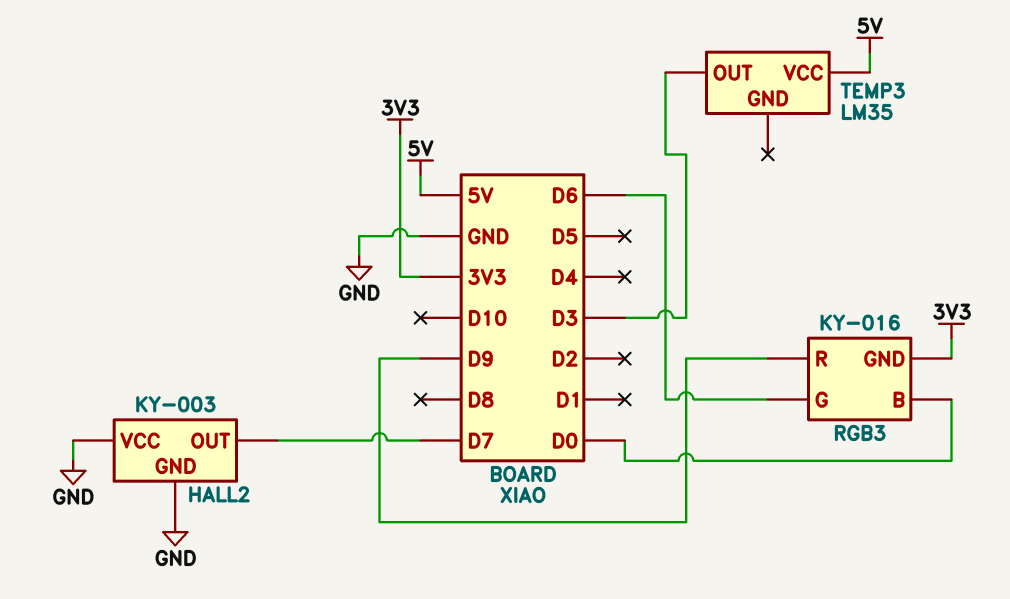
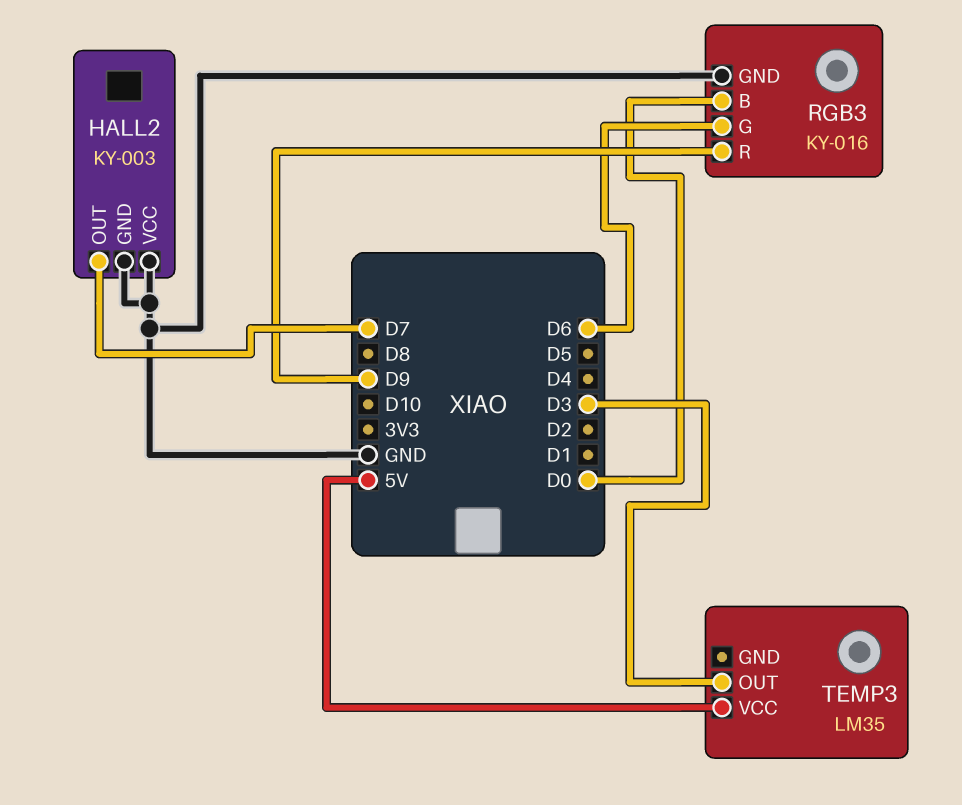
RGB3 pin GND: 3V3 -> GND

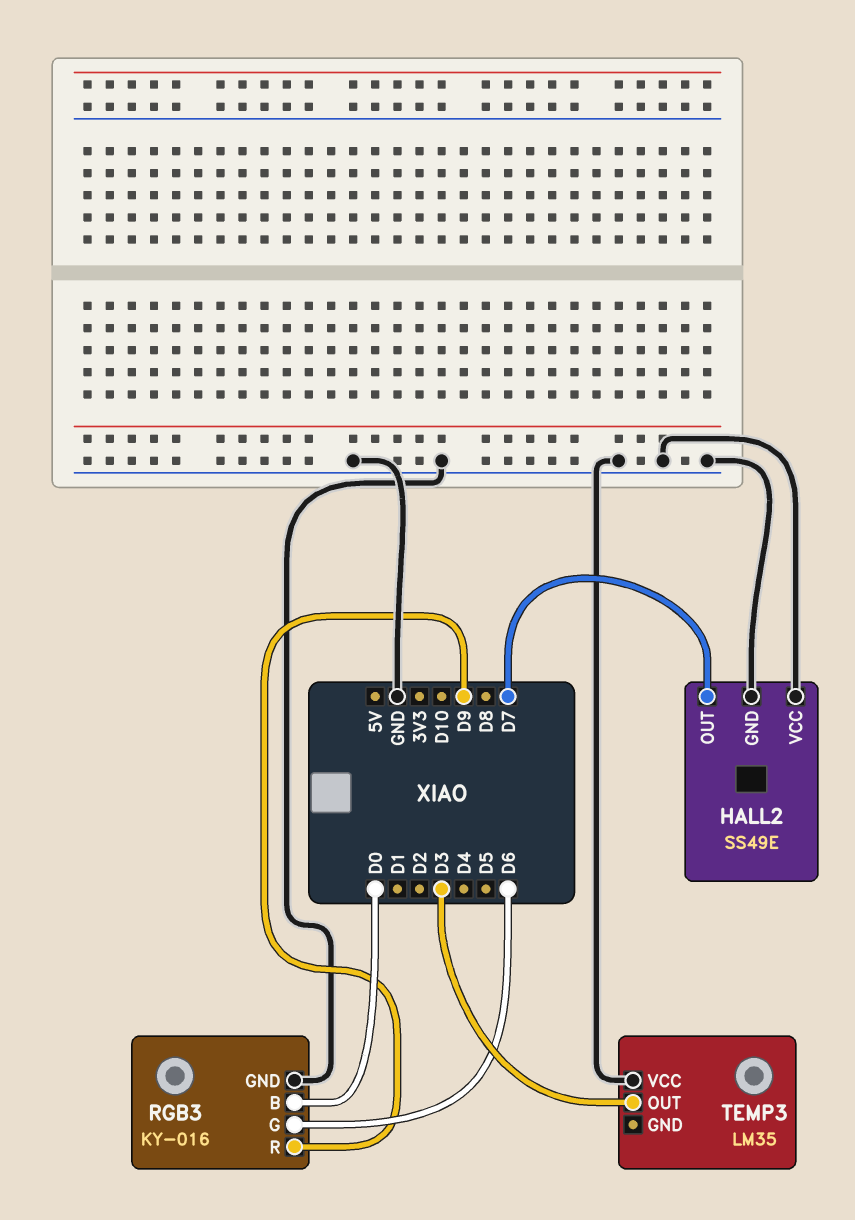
HALL2: KY-003 -> SS49E
TEMP3 pin VCC: 5V -> GND

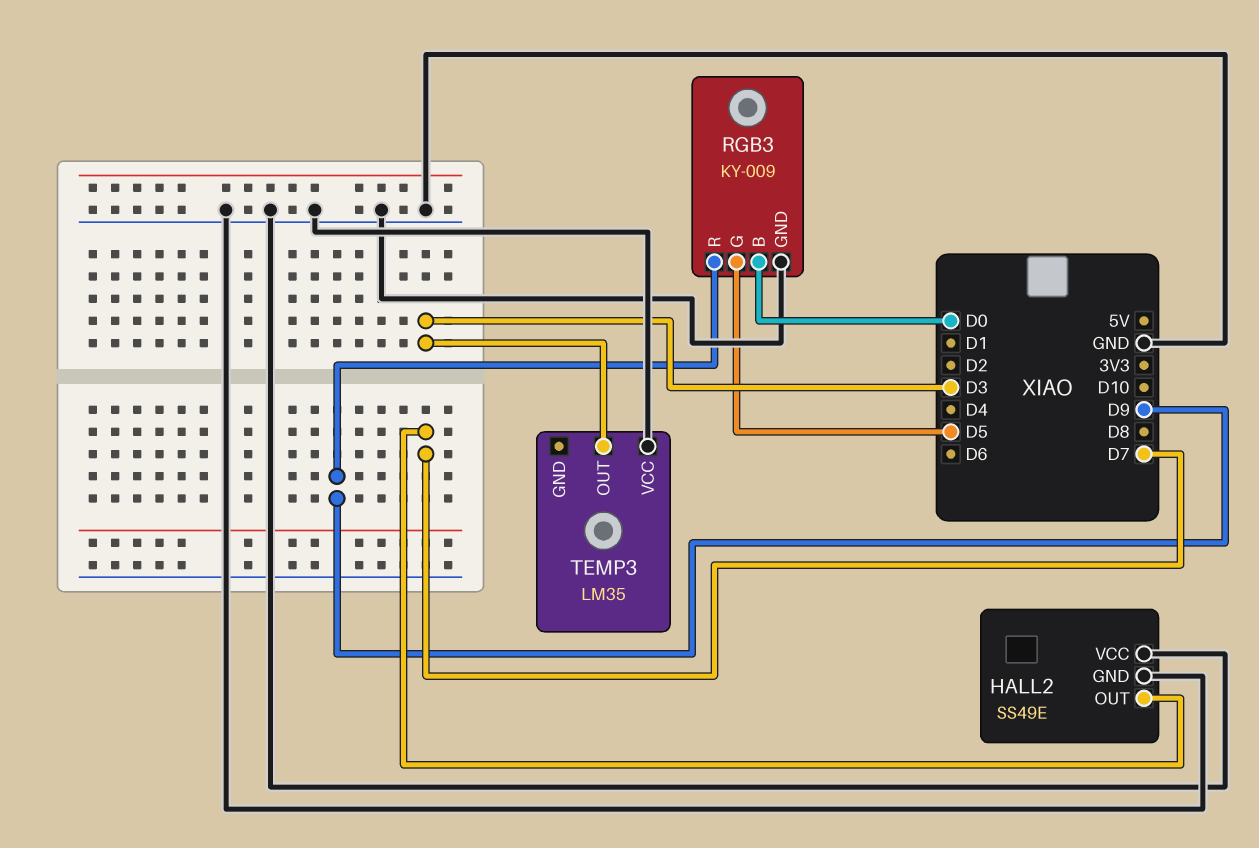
RGB3: KY-016 -> KY-009
RGB3 pin G: D6 -> D5

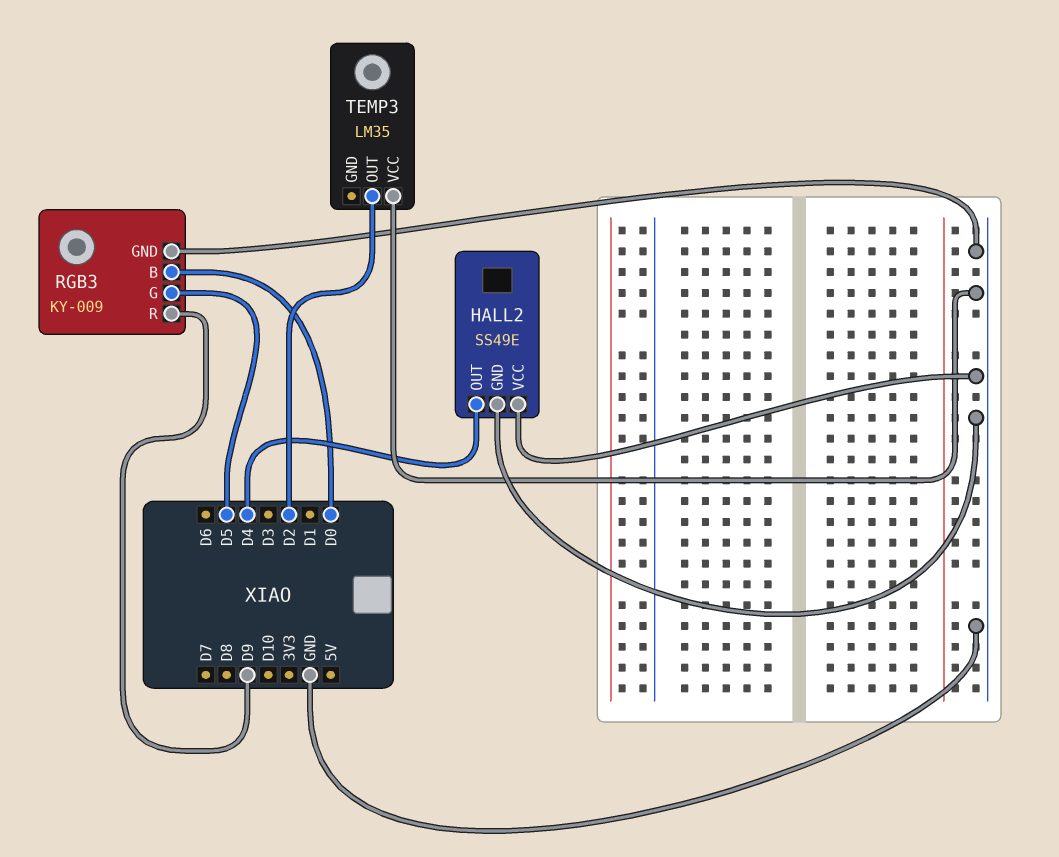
HALL2 pin OUT: D7 -> D4
TEMP3 pin OUT: D3 -> D2

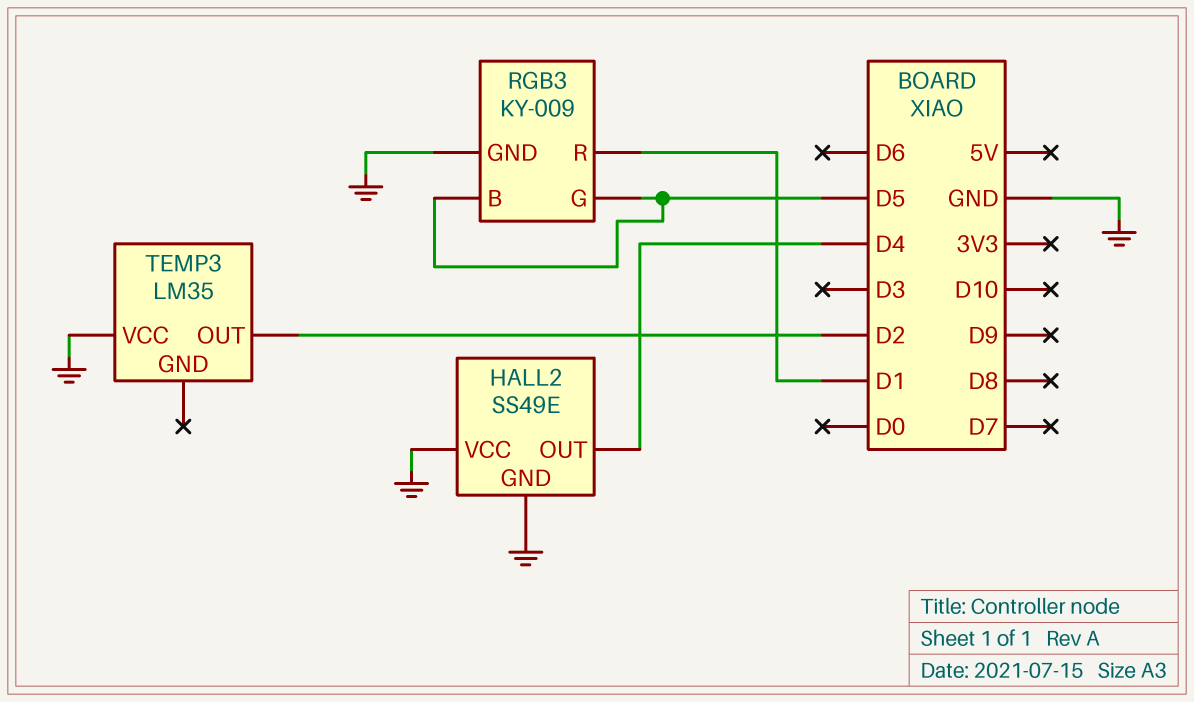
RGB3 pin B: D0 -> D5
RGB3 pin R: D9 -> D1

